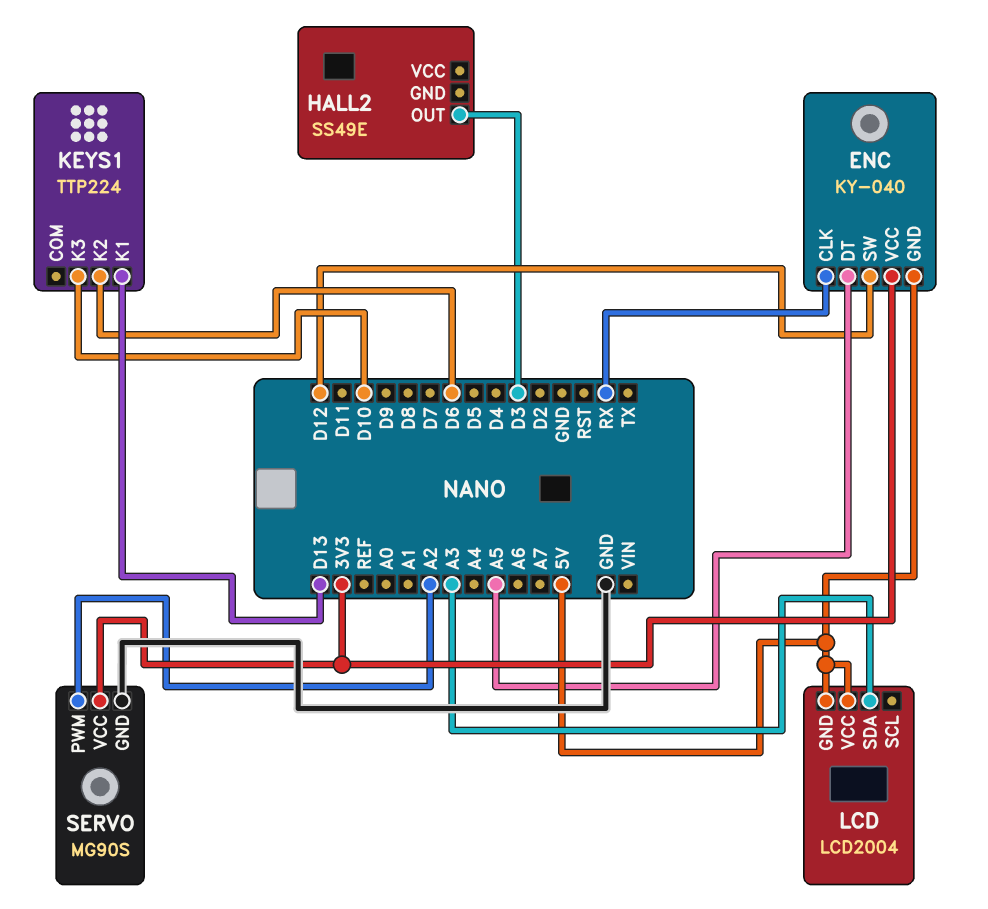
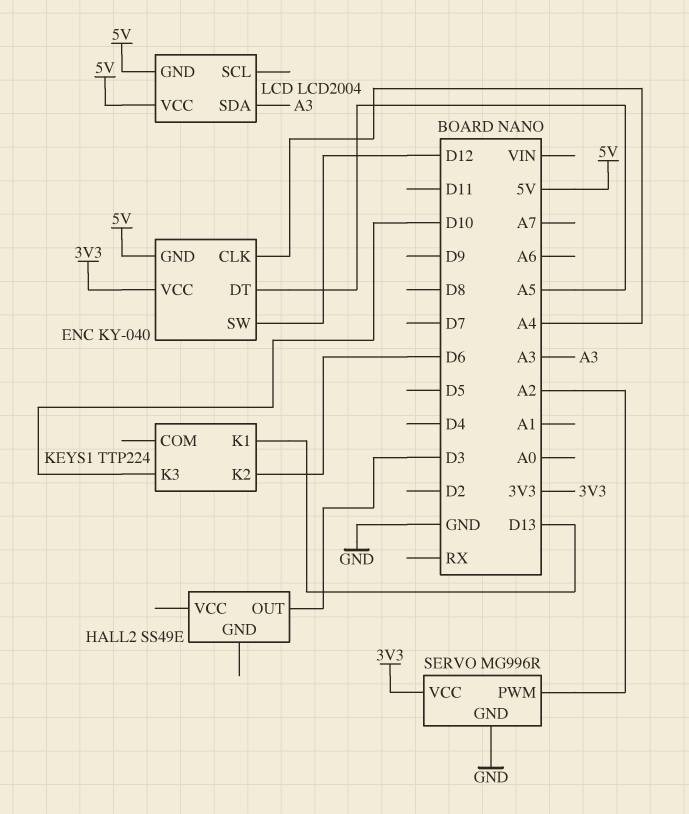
ENC pin CLK: RX -> A4
SERVO: MG90S -> MG996R

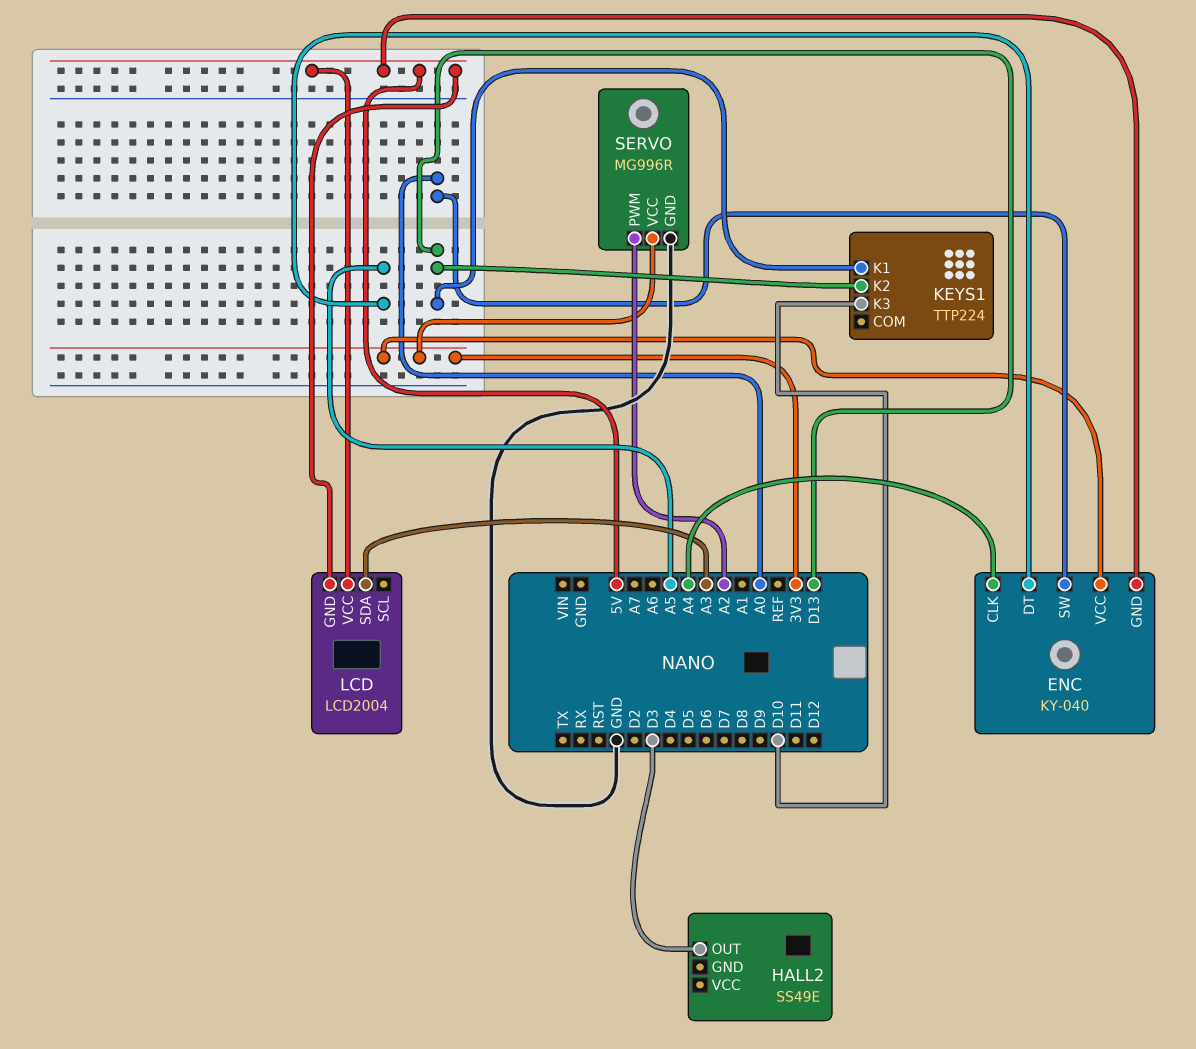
ENC pin SW: D12 -> A0
KEYS1 pin K2: D6 -> D13

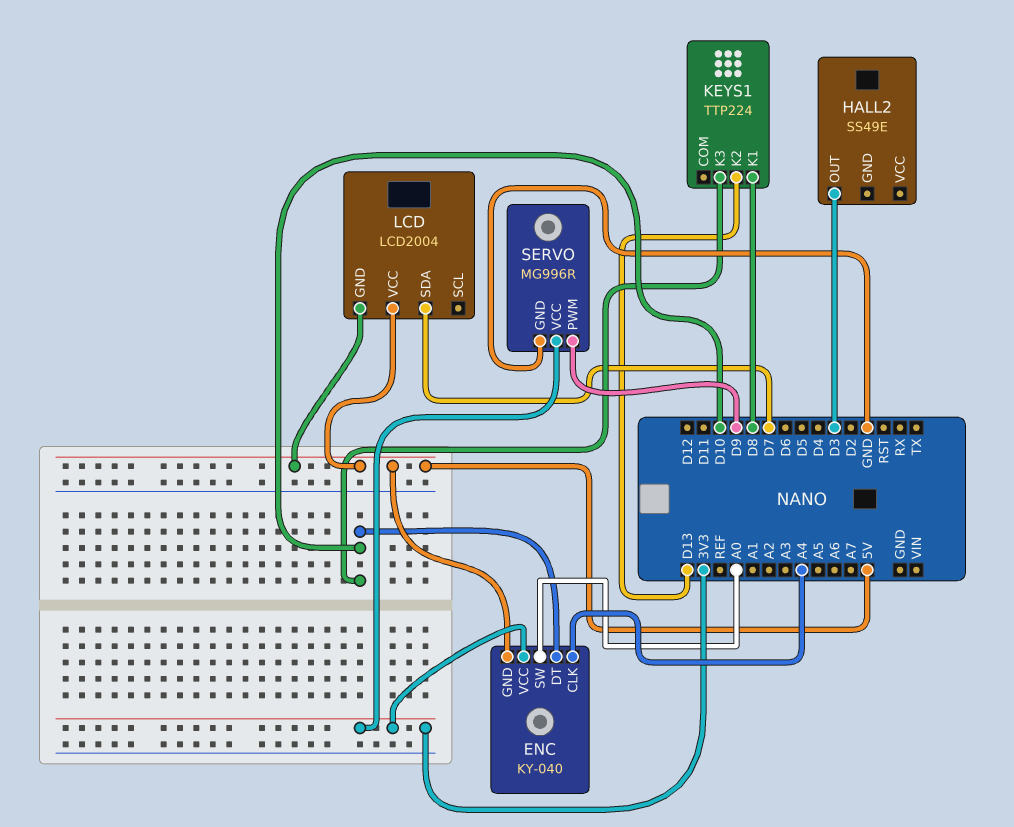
ENC pin DT: A5 -> D10
KEYS1 pin K1: D13 -> D8
LCD pin SDA: A3 -> D7
SERVO pin PWM: A2 -> D9

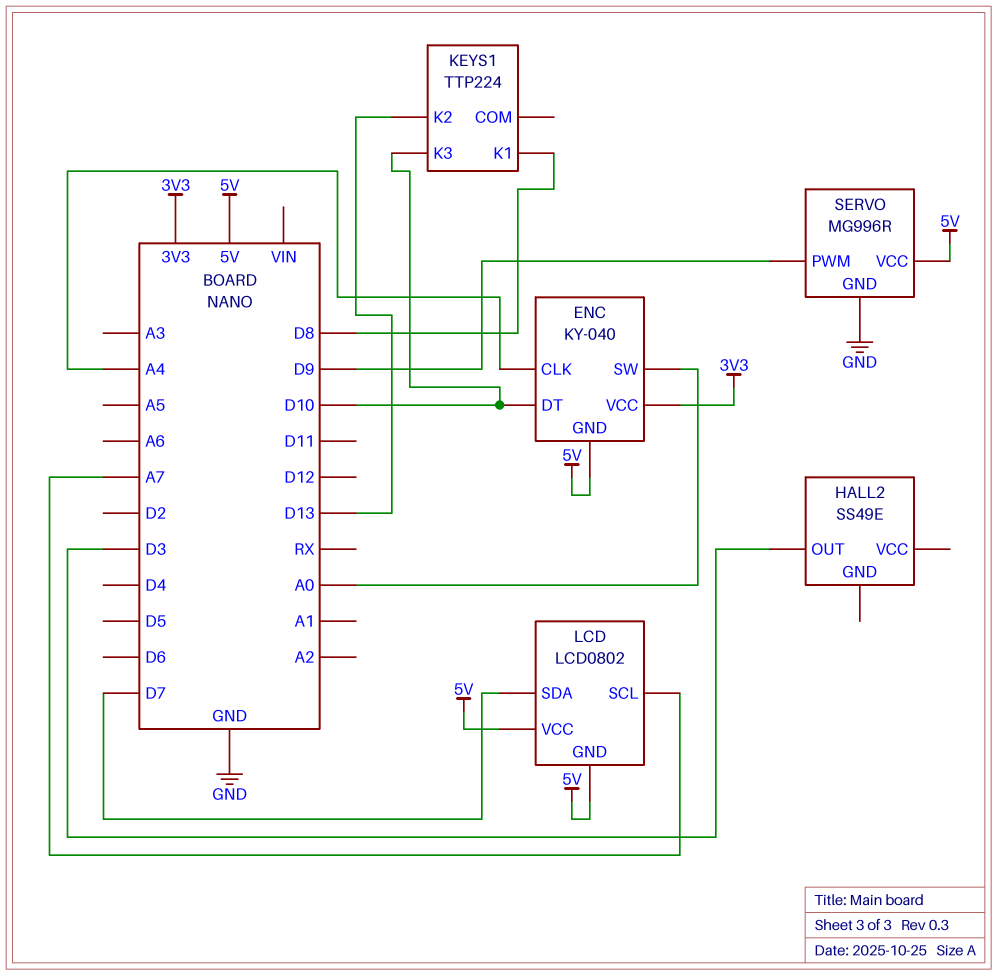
LCD: LCD2004 -> LCD0802
LCD pin SCL: none -> A7
SERVO pin VCC: 3V3 -> 5V

